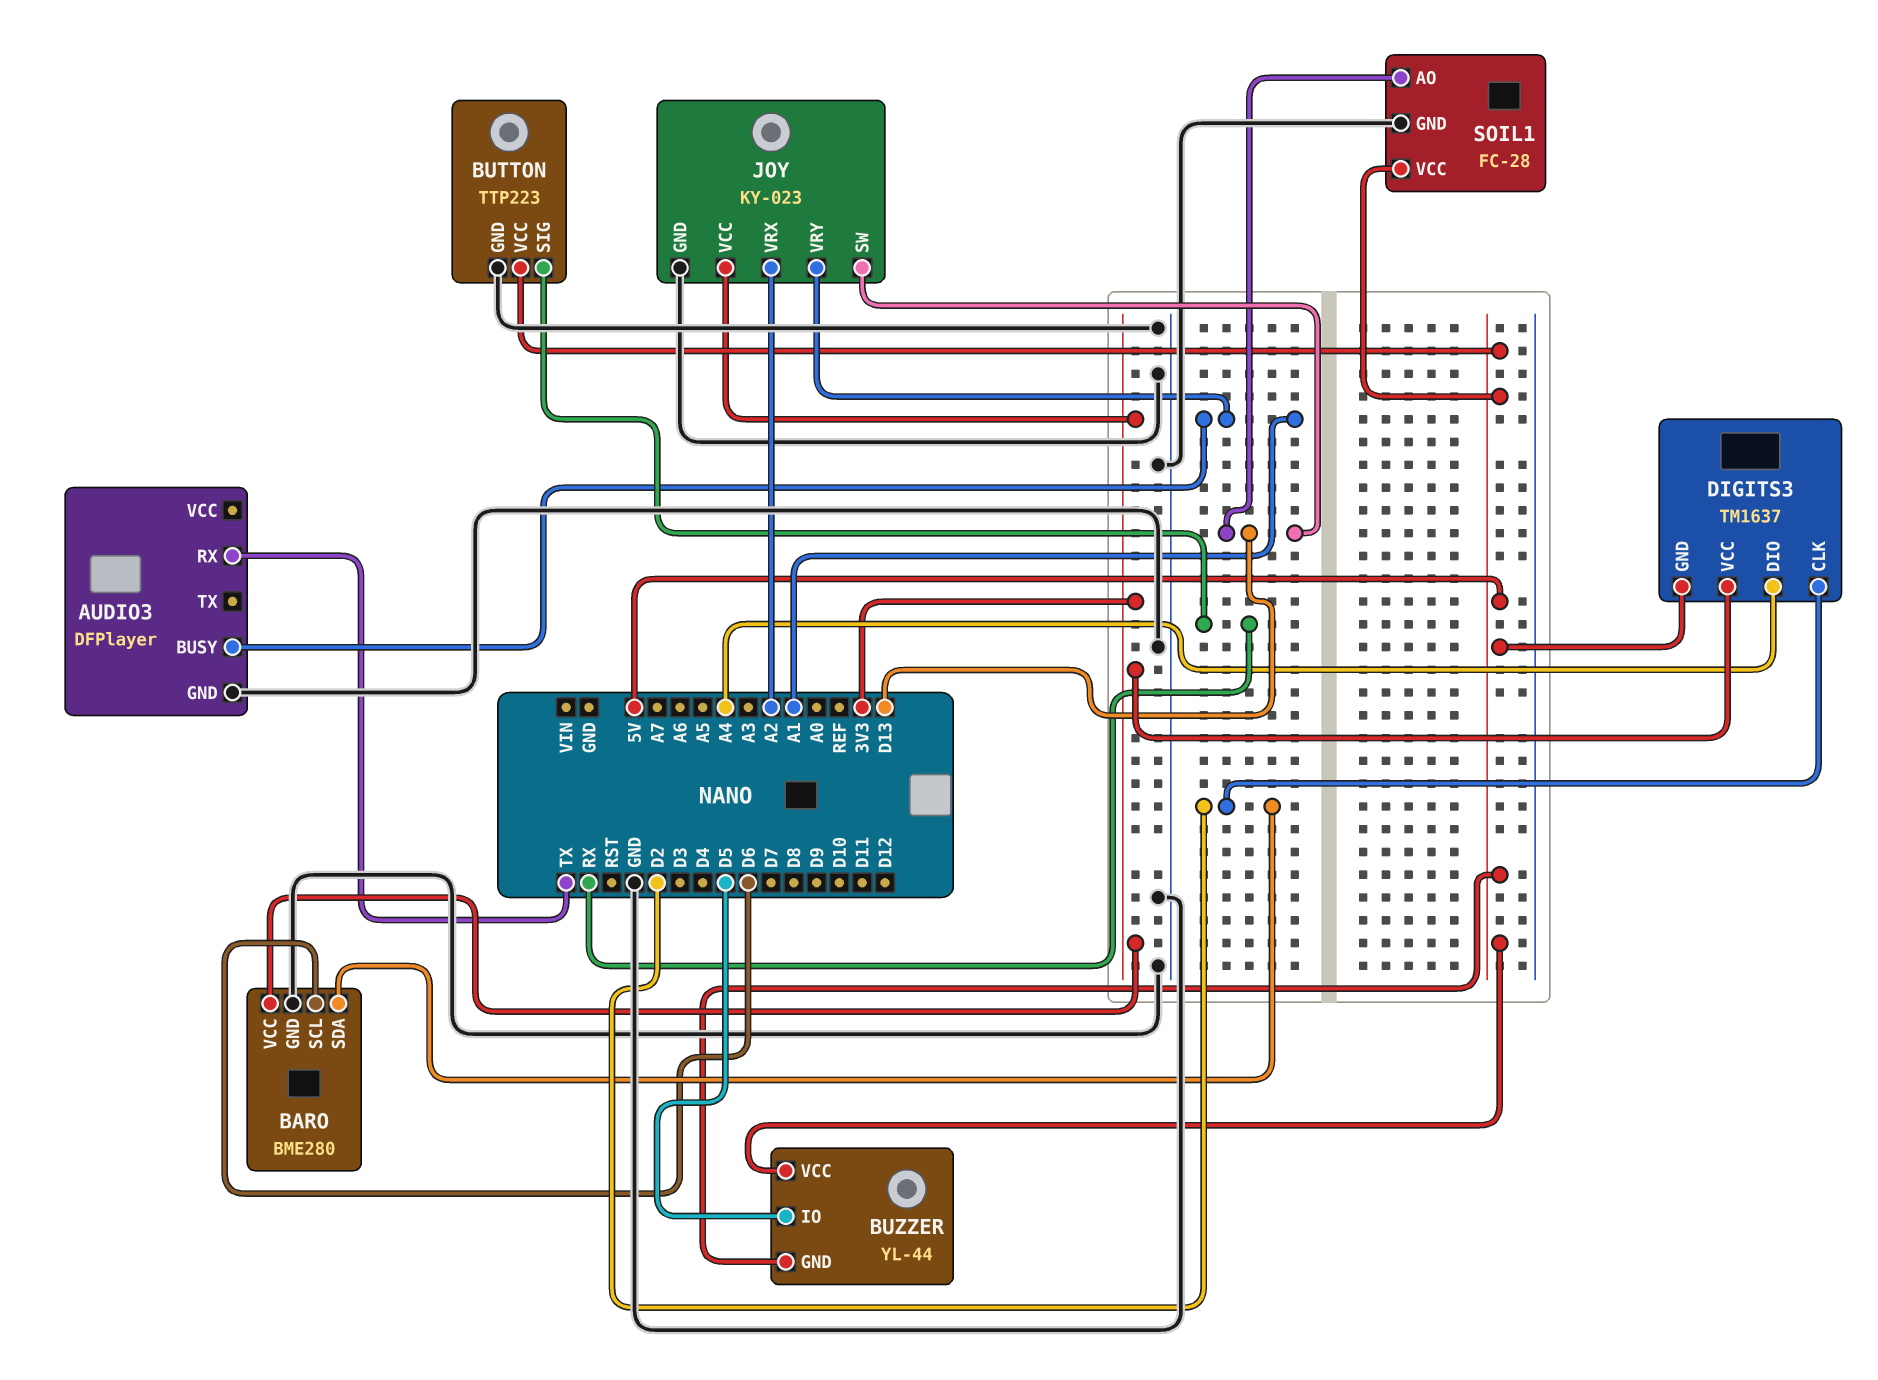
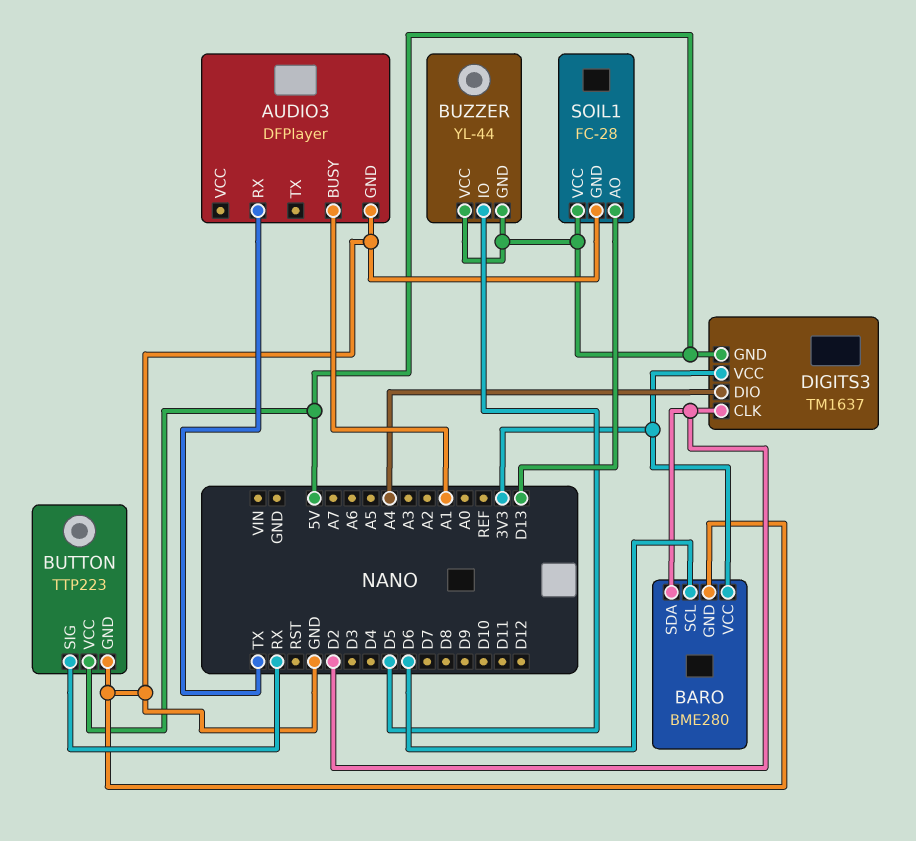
JOY: KY-023 -> none
JOY pin GND: GND -> none
JOY pin SW: D13 -> none
JOY pin VCC: 3V3 -> none
JOY pin VRX: A2 -> none
JOY pin VRY: A1 -> none

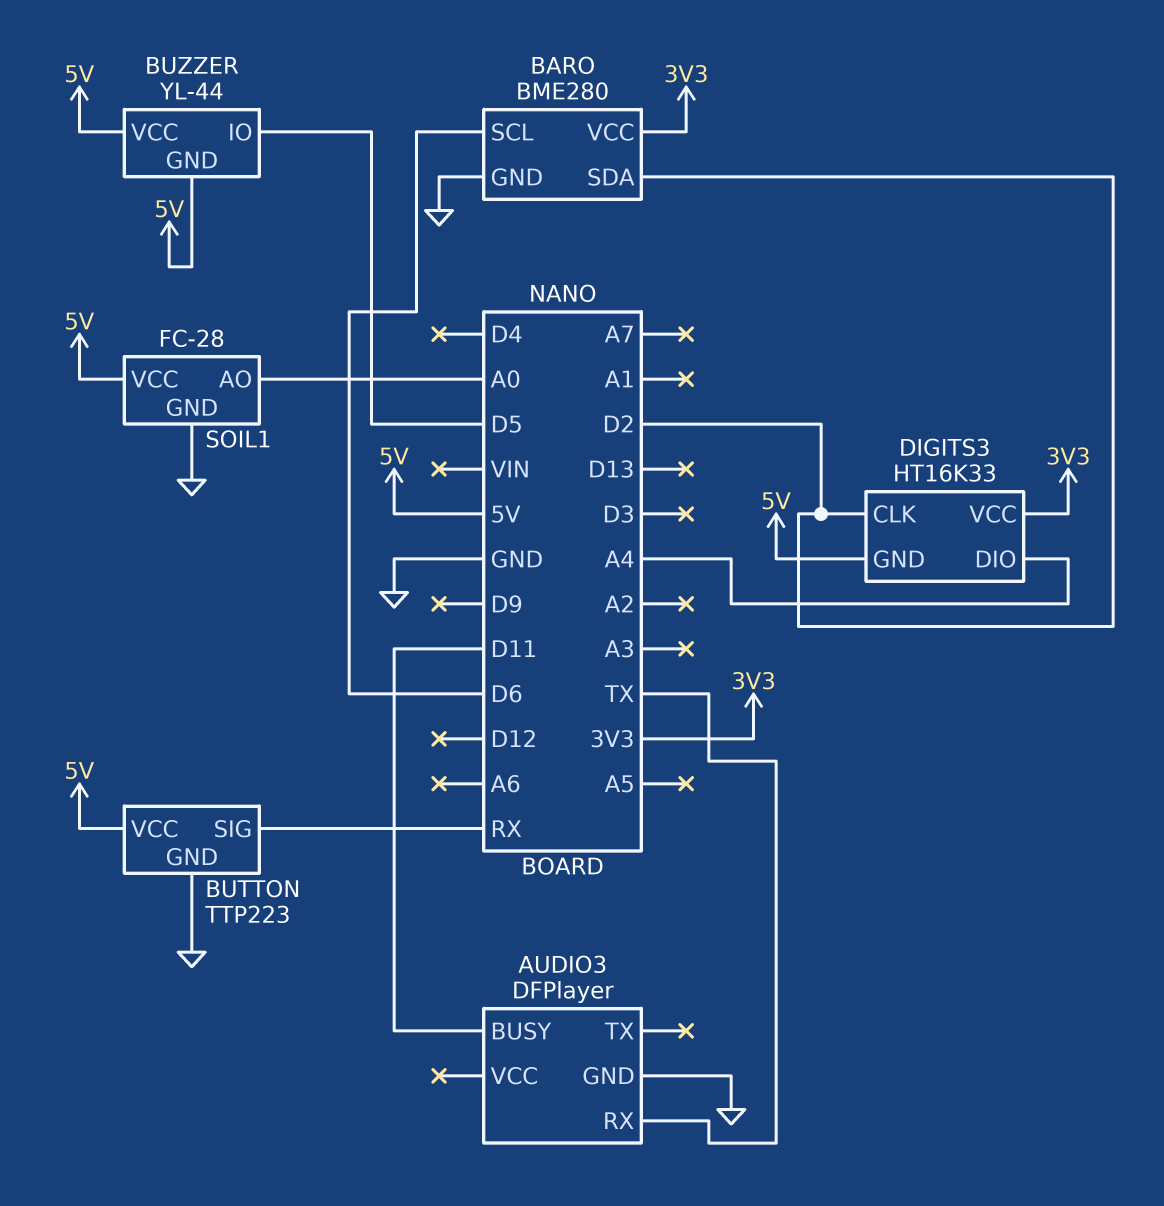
AUDIO3 pin BUSY: A1 -> D11
DIGITS3: TM1637 -> HT16K33
SOIL1 pin AO: D13 -> A0

